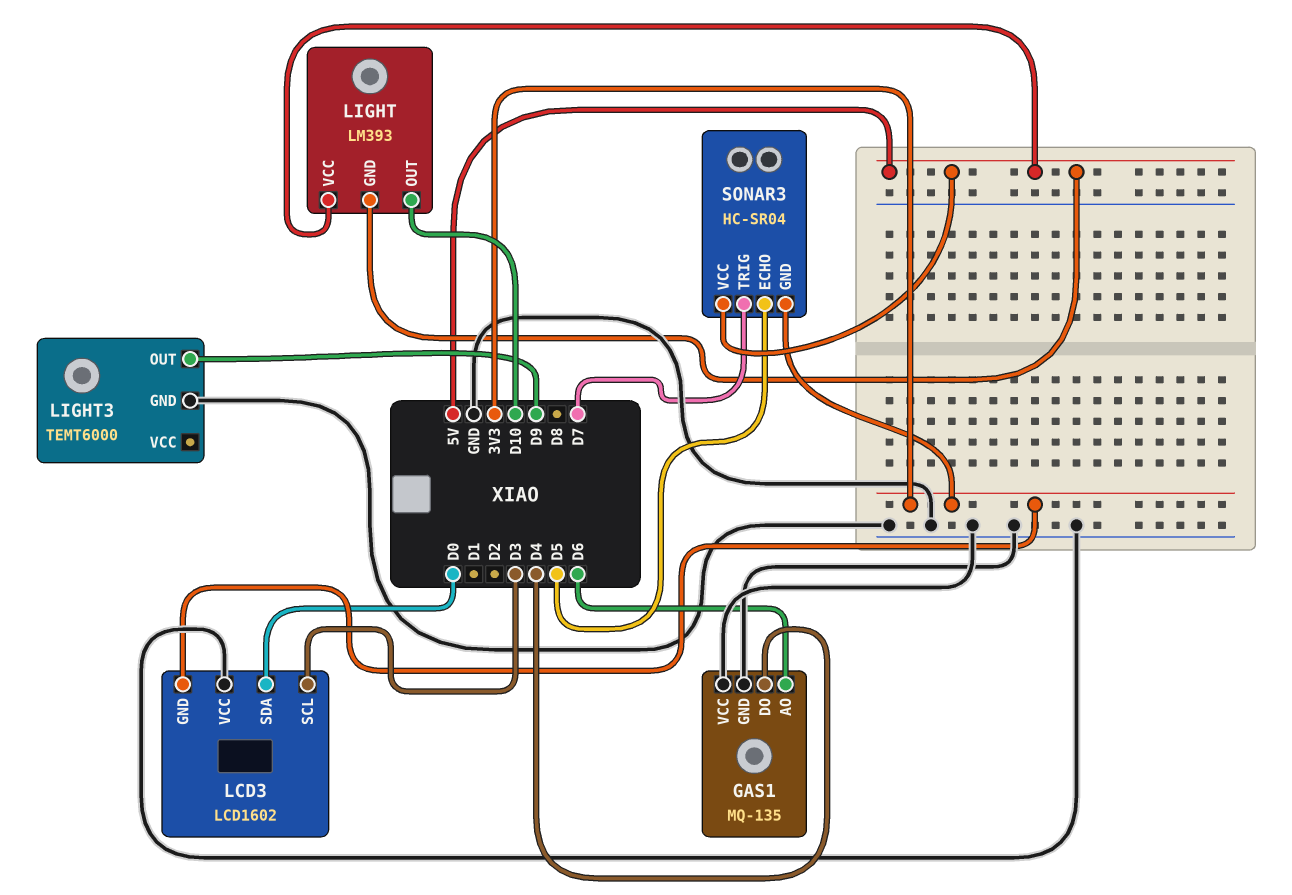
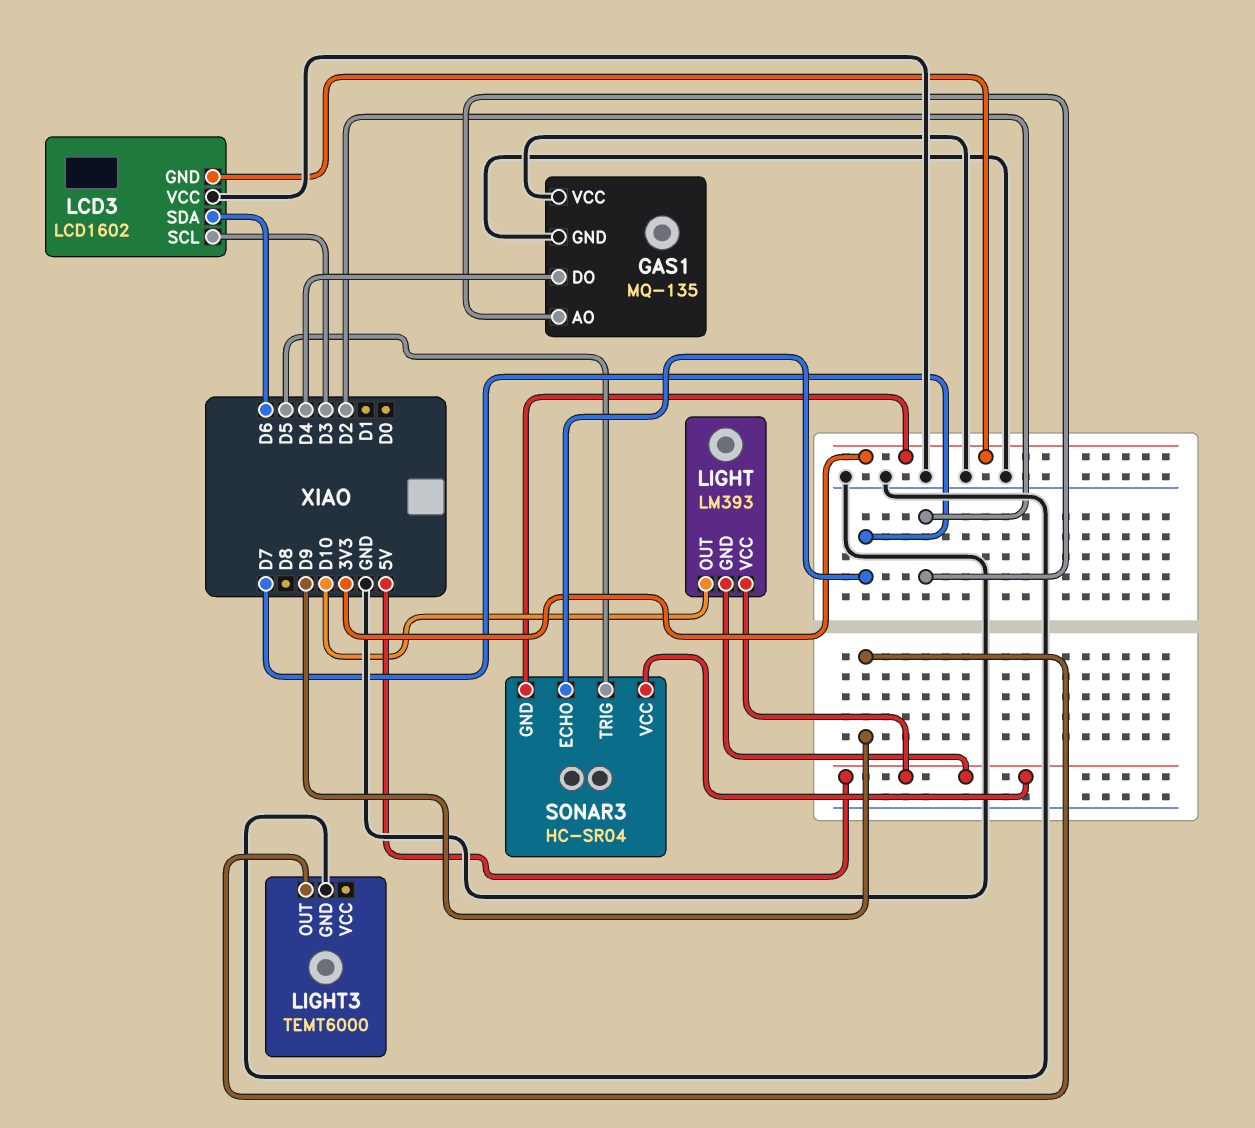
GAS1 pin AO: D6 -> D2
LCD3 pin SDA: D0 -> D6
SONAR3 pin ECHO: D5 -> D7
SONAR3 pin TRIG: D7 -> D5

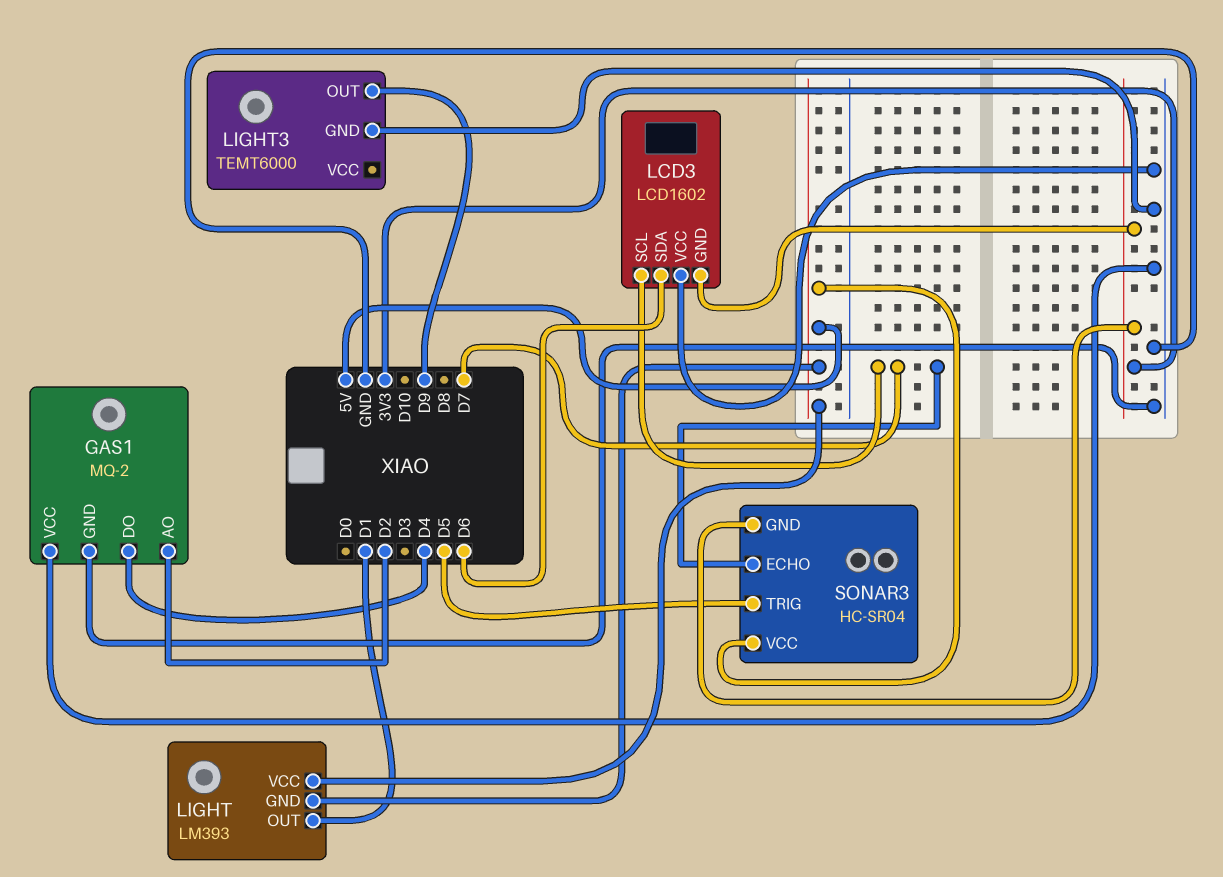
GAS1: MQ-135 -> MQ-2
LCD3 pin SCL: D3 -> D7
LIGHT pin OUT: D10 -> D1

